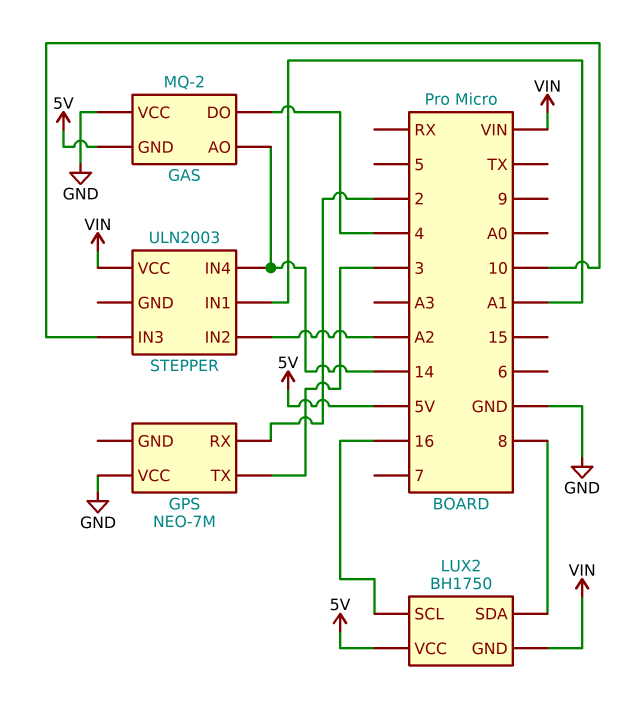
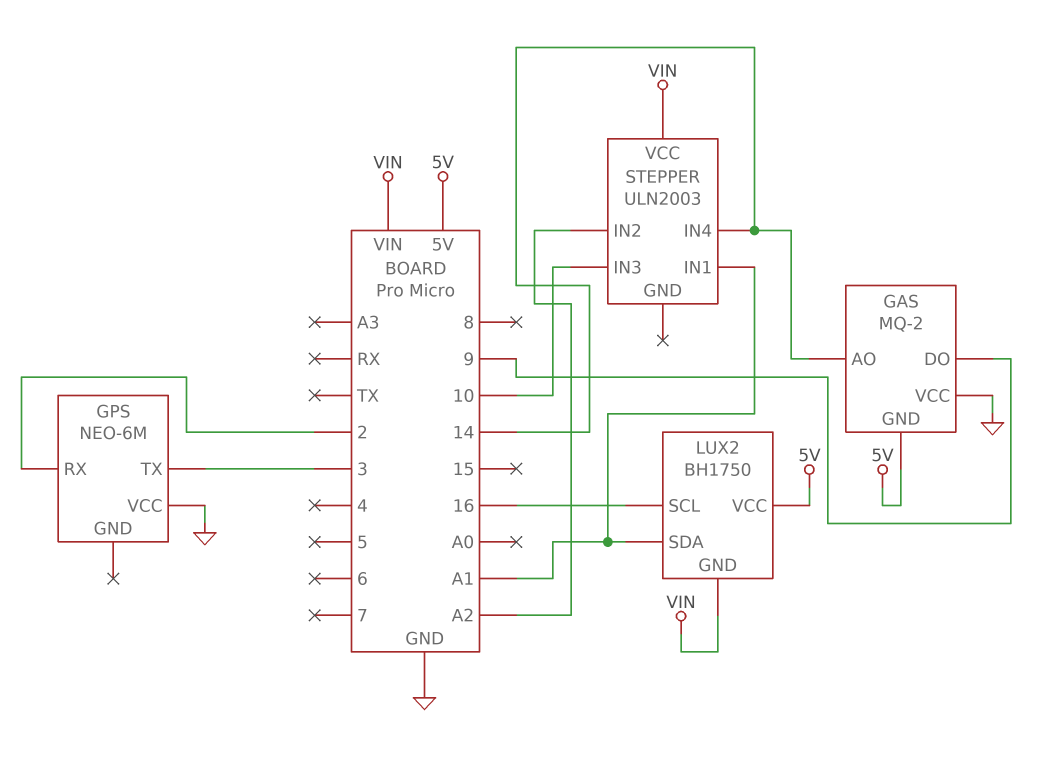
GAS pin DO: 4 -> 9
GPS: NEO-7M -> NEO-6M
LUX2 pin SDA: 8 -> A1

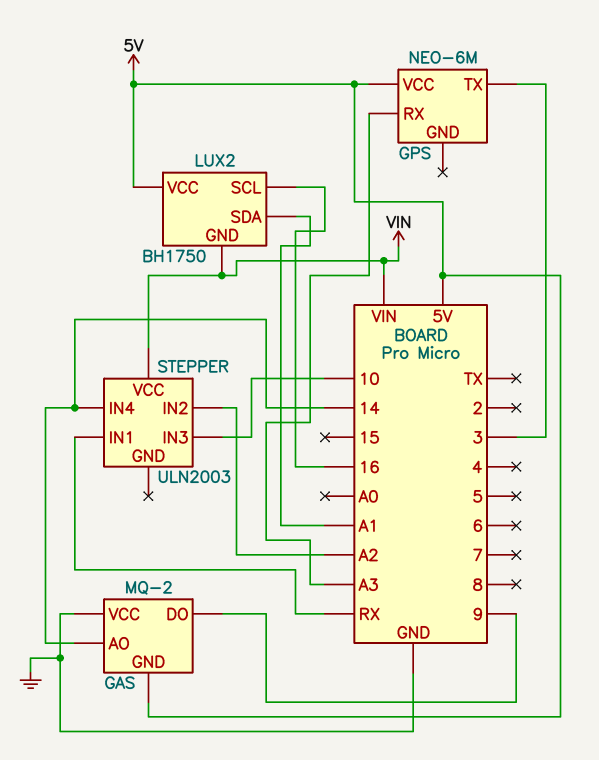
GPS pin RX: 2 -> A3
GPS pin VCC: GND -> 5V
STEPPER pin IN1: A1 -> RX

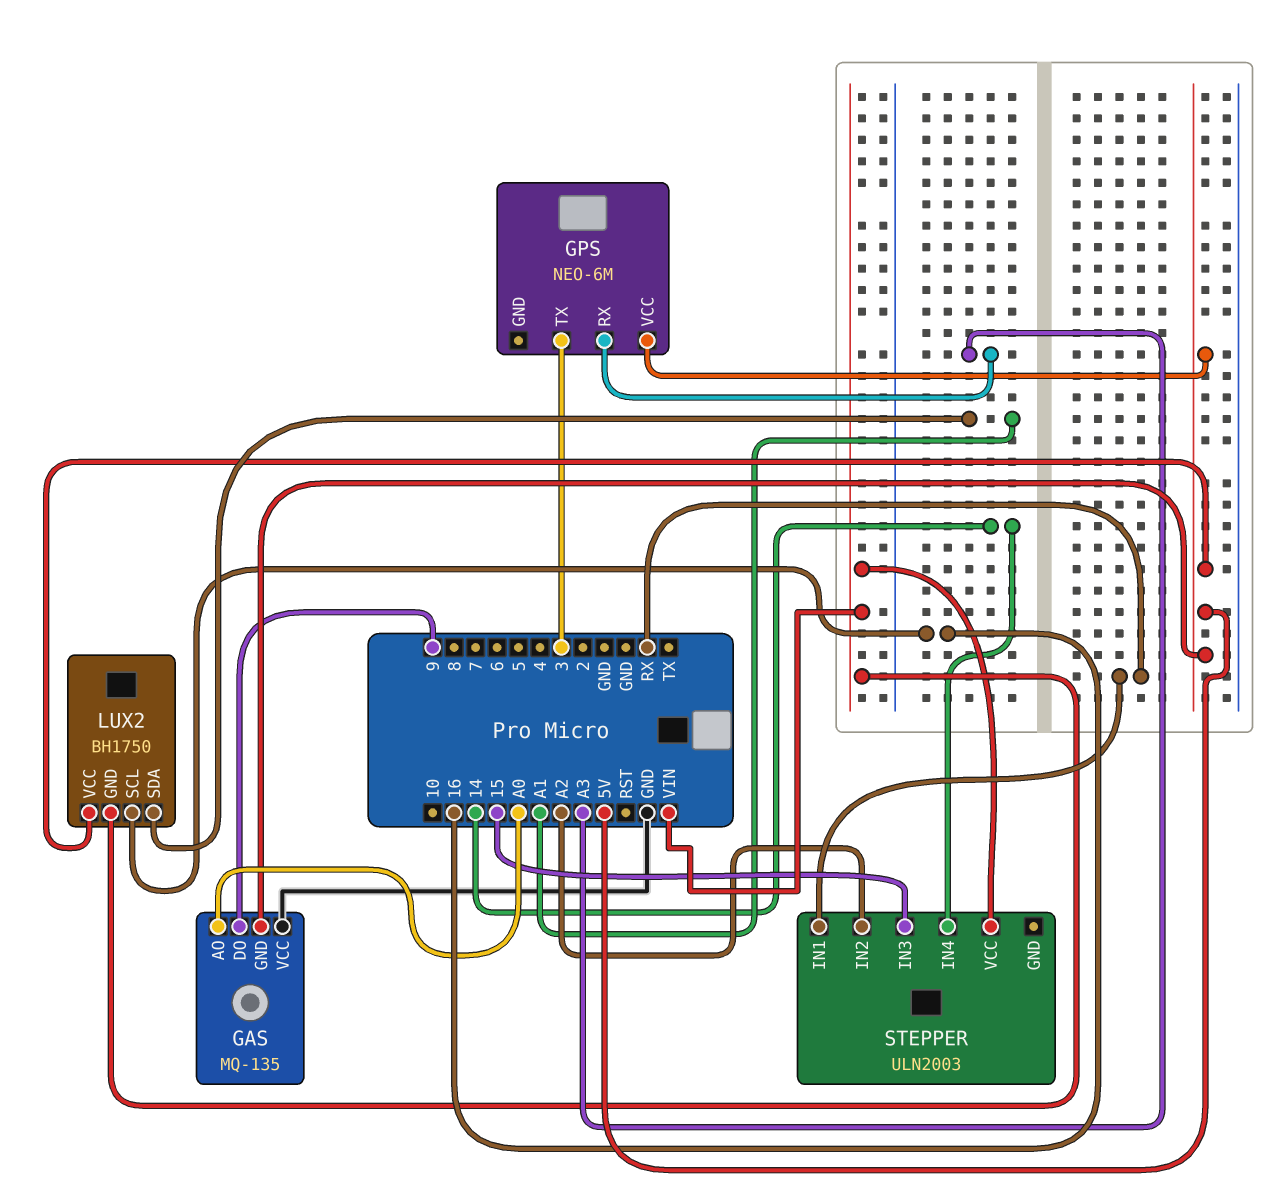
GAS: MQ-2 -> MQ-135
GAS pin AO: 14 -> A0
STEPPER pin IN3: 10 -> 15

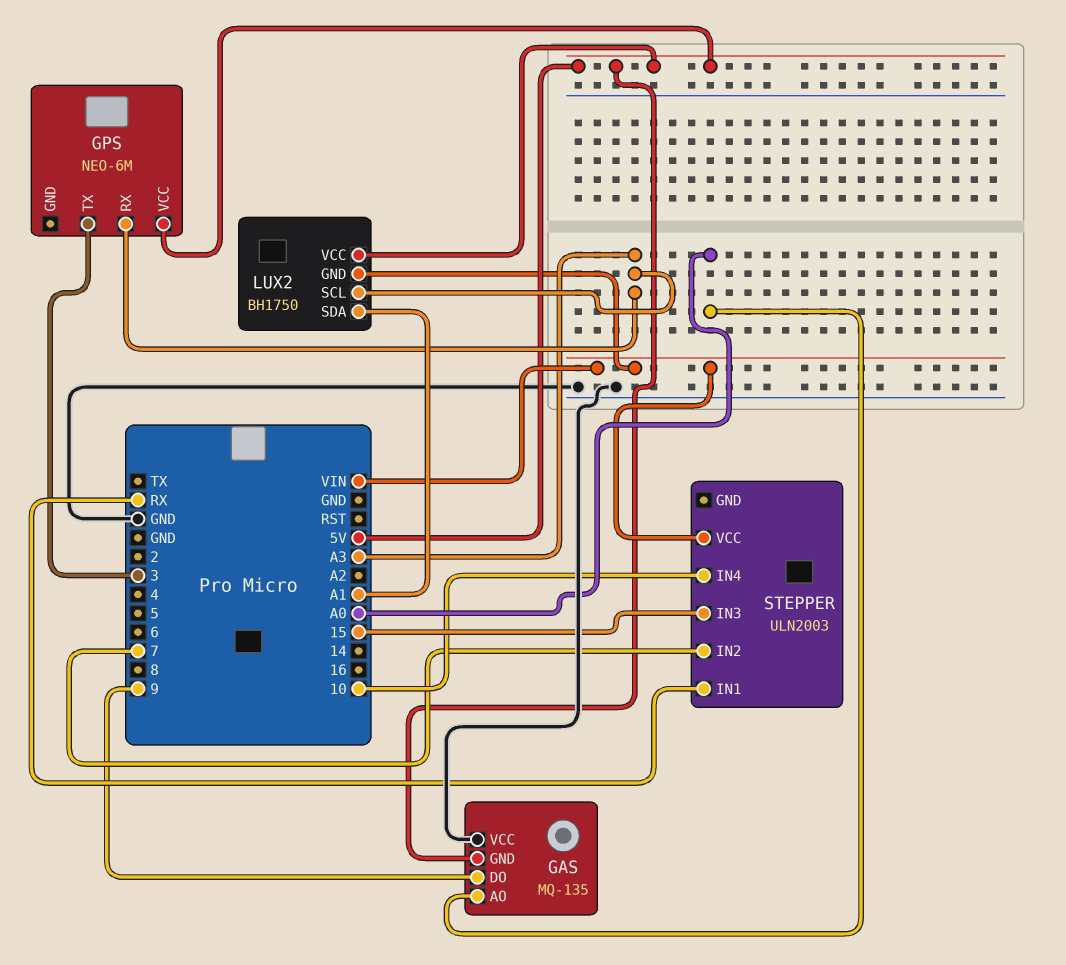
LUX2 pin SCL: 16 -> A3
STEPPER pin IN2: A2 -> 7
STEPPER pin IN4: 14 -> 10

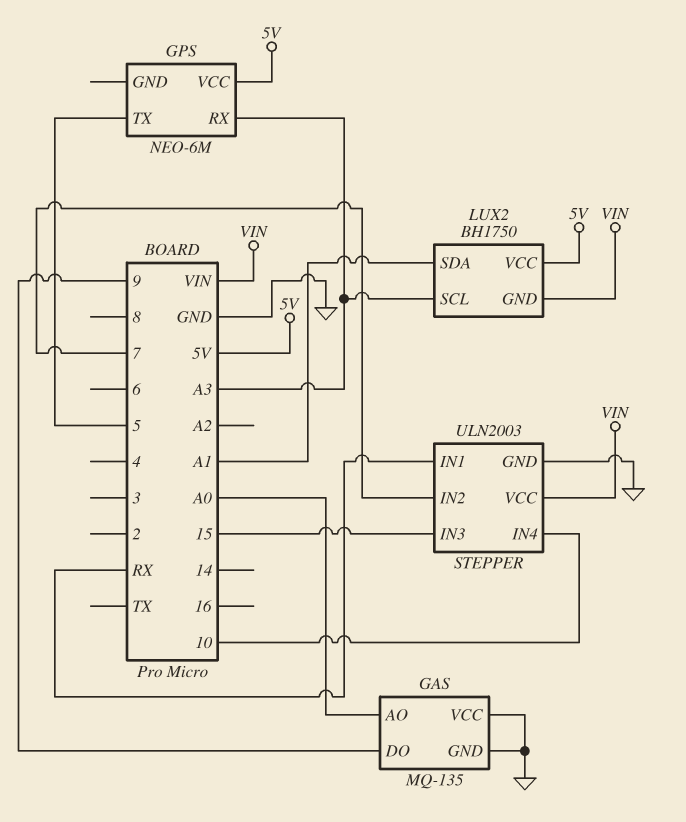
GAS pin GND: 5V -> GND
GPS pin TX: 3 -> 5
STEPPER pin GND: none -> GND

